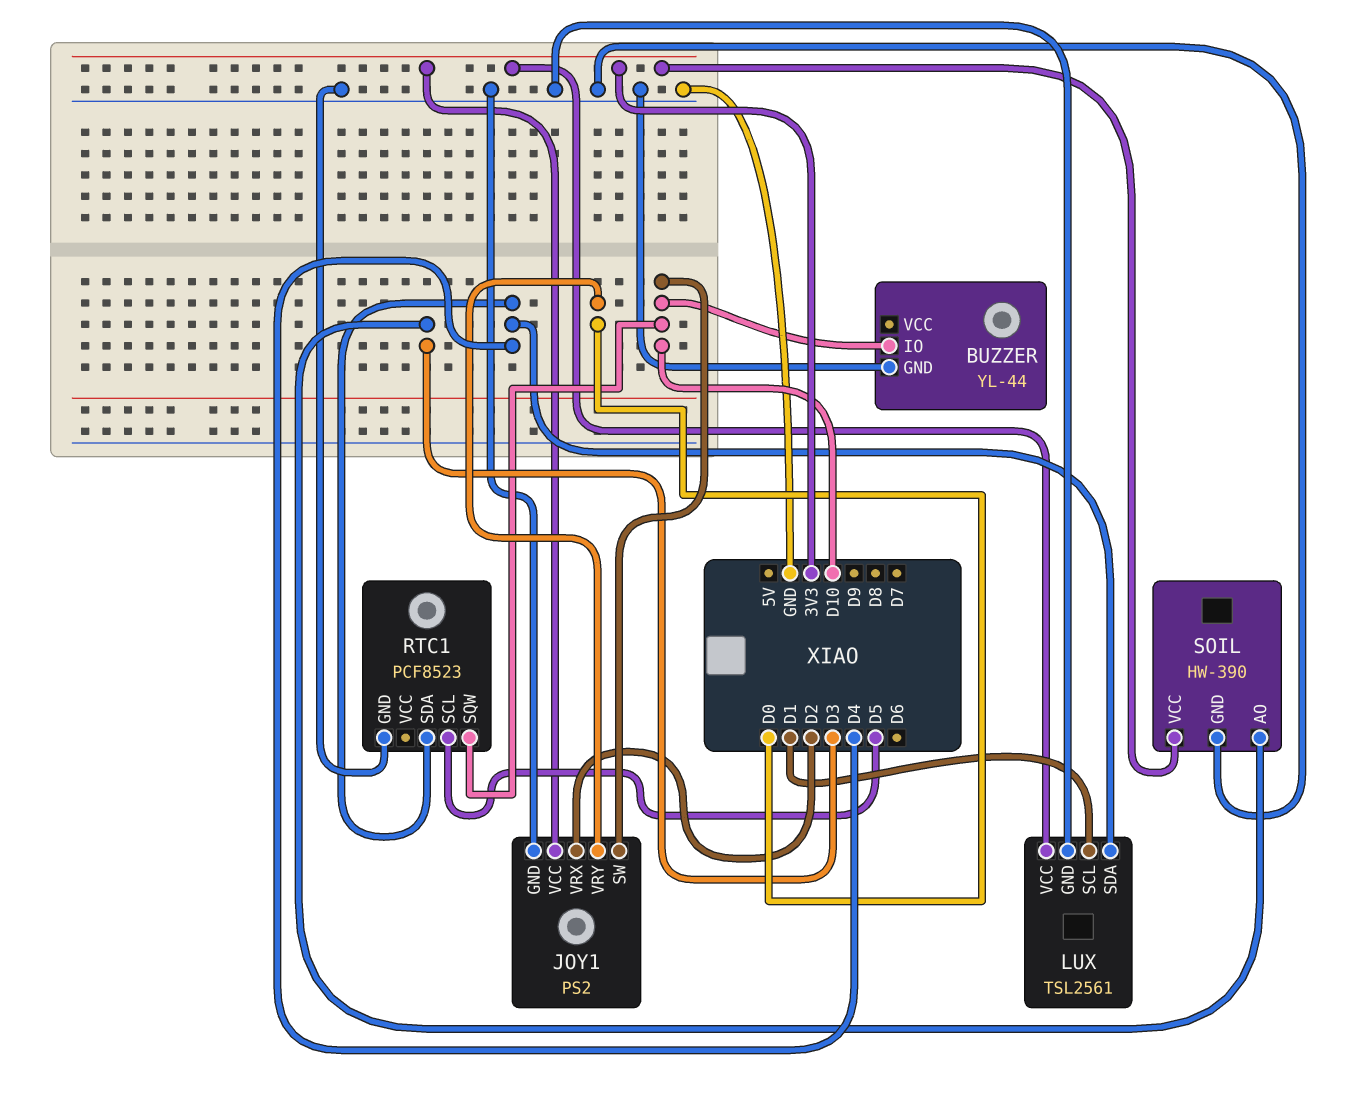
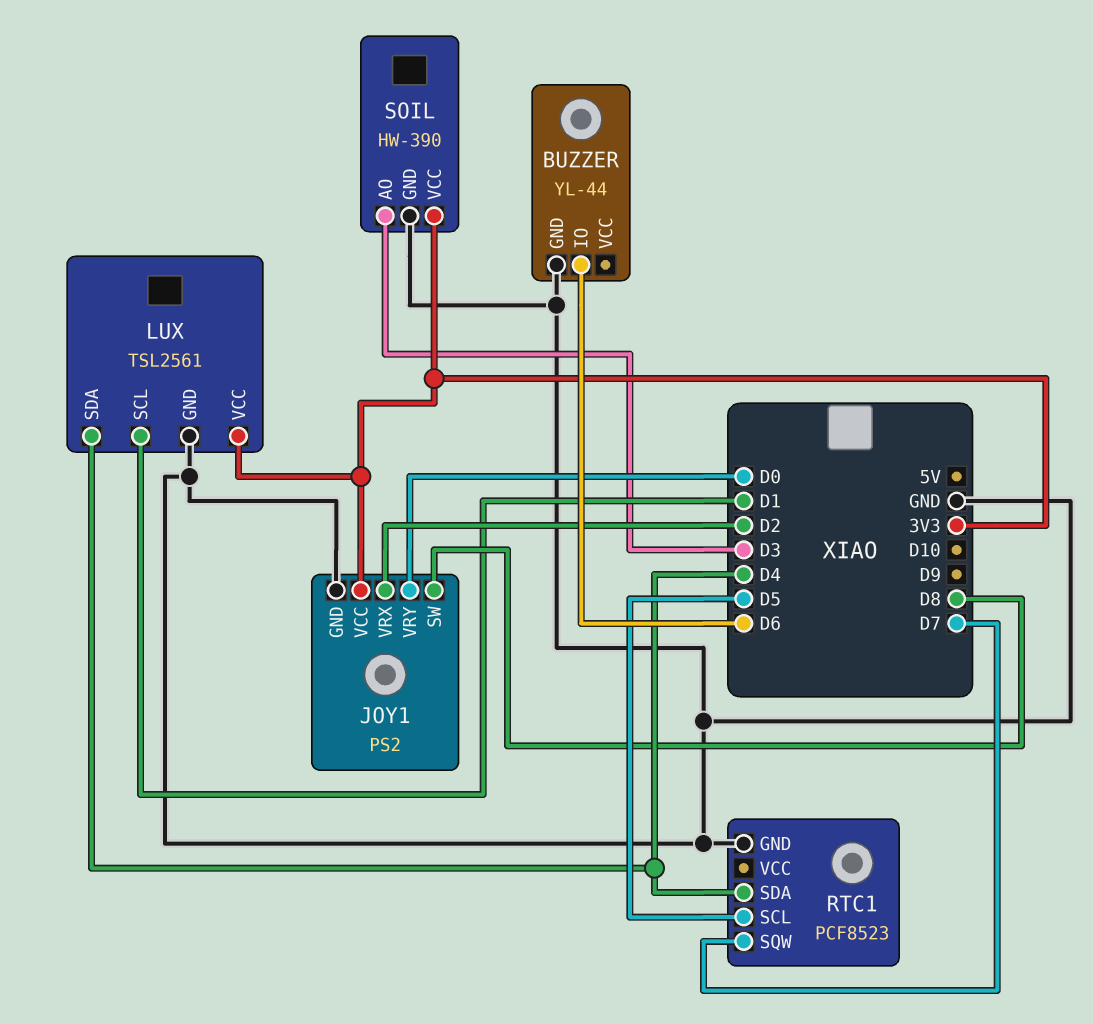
BUZZER pin IO: D10 -> D6
JOY1 pin SW: D10 -> D8
RTC1 pin SQW: D10 -> D7

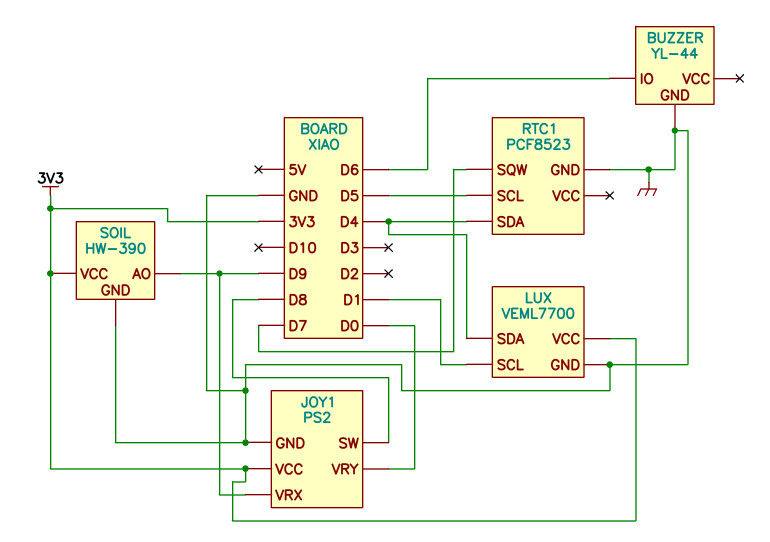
JOY1 pin VRX: D2 -> D9
LUX: TSL2561 -> VEML7700
SOIL pin AO: D3 -> D9

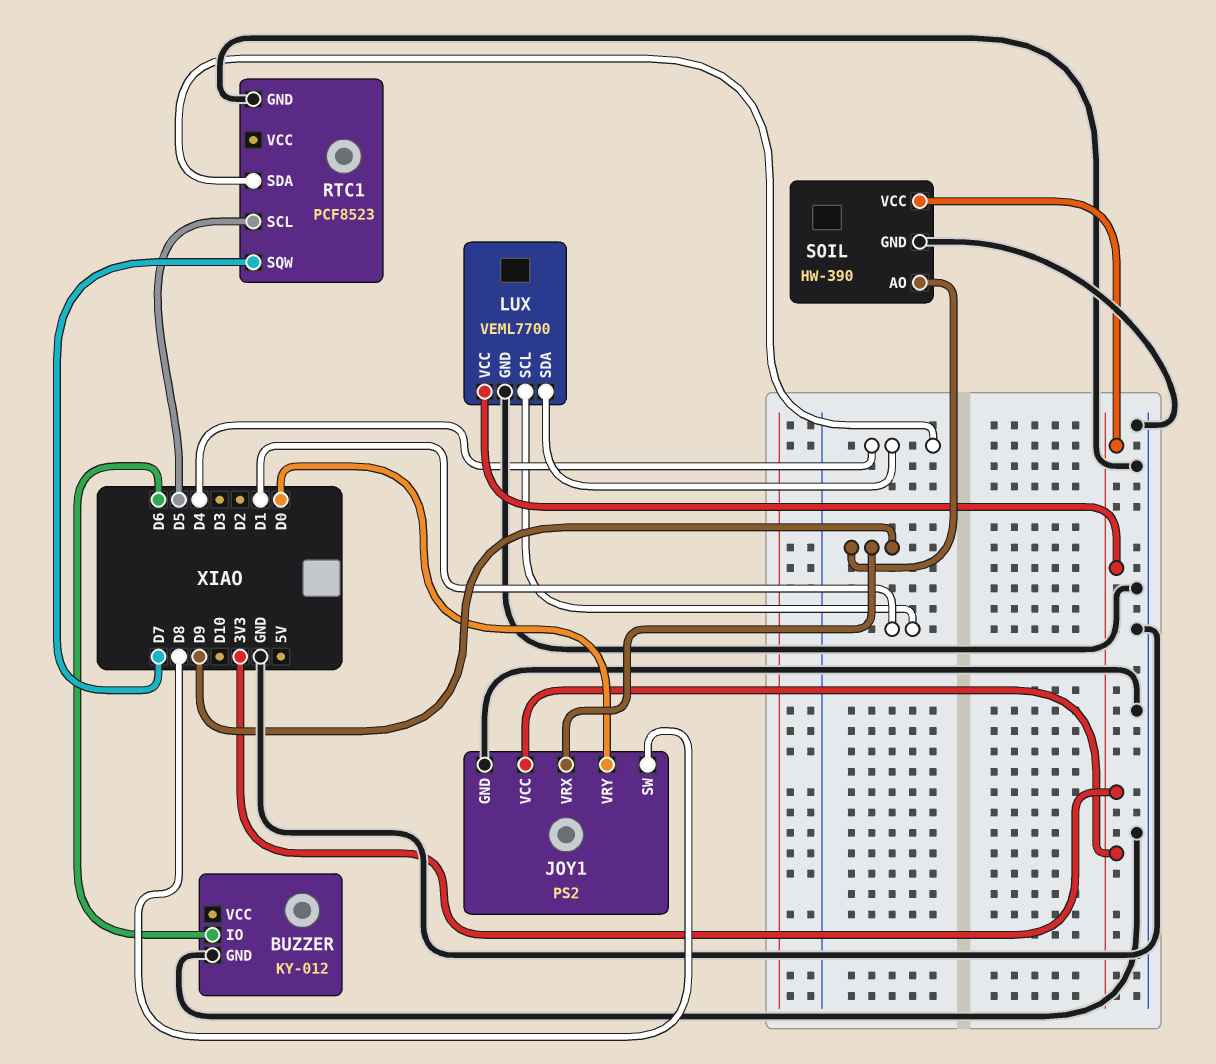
BUZZER: YL-44 -> KY-012

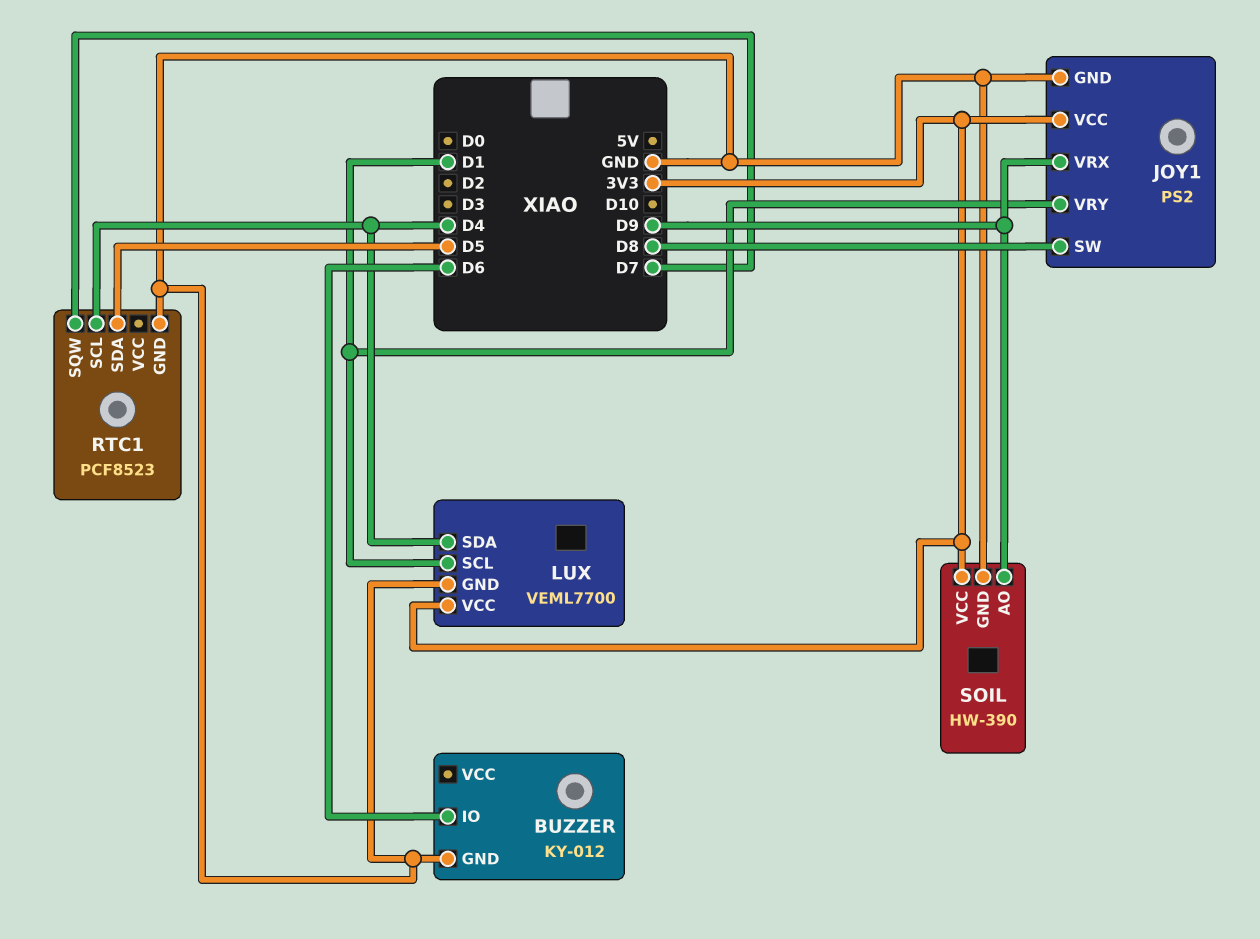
JOY1 pin VRY: D0 -> D1
RTC1 pin SCL: D5 -> D4
RTC1 pin SDA: D4 -> D5

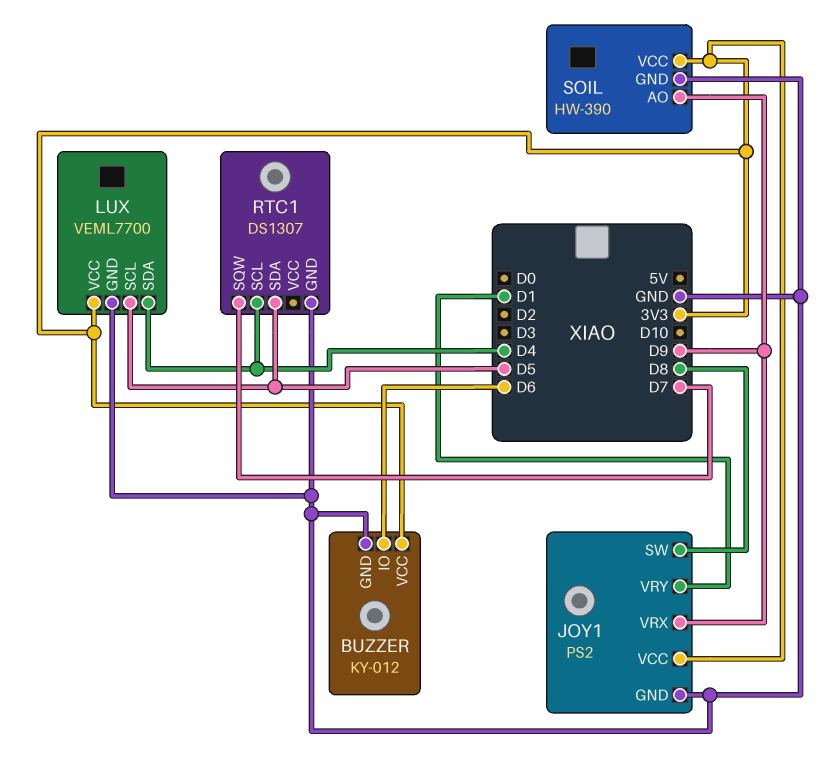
BUZZER pin VCC: none -> 3V3
LUX pin SCL: D1 -> D5
RTC1: PCF8523 -> DS1307

